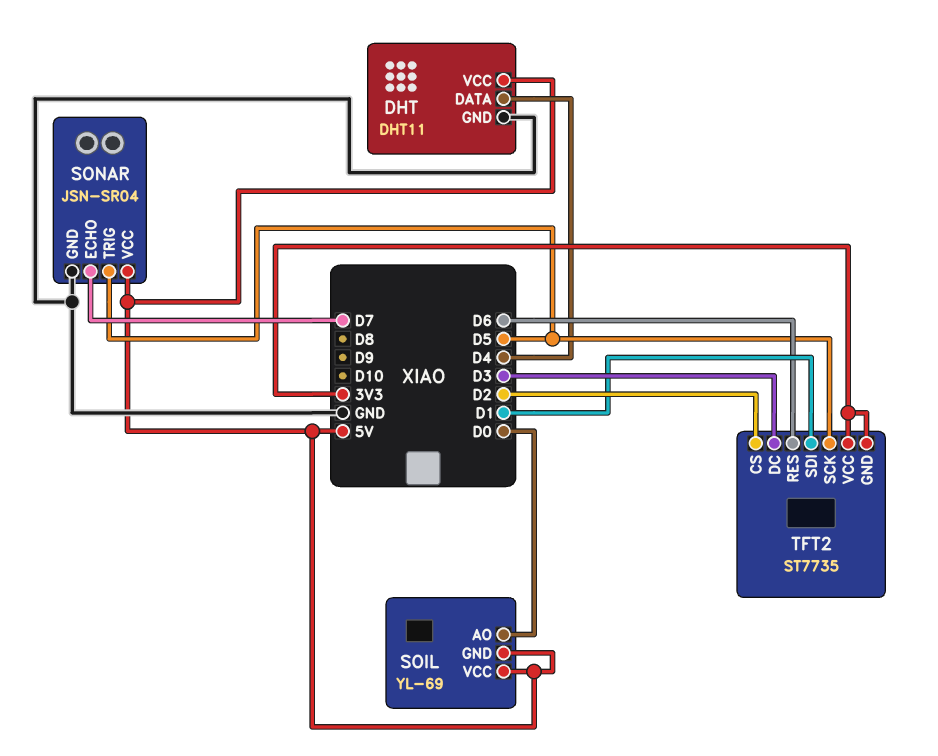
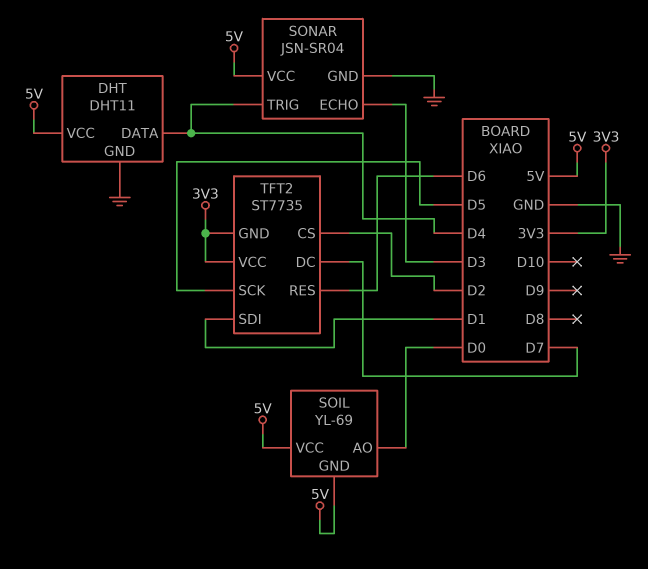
SONAR pin ECHO: D7 -> D3
SONAR pin TRIG: D5 -> D4
TFT2 pin DC: D3 -> D7

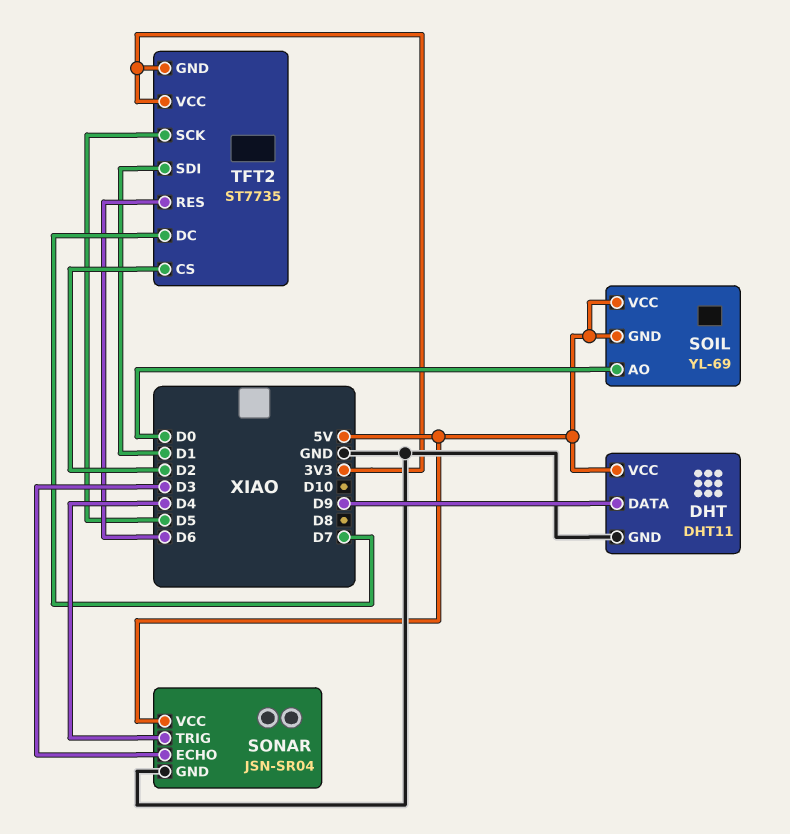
DHT pin DATA: D4 -> D9

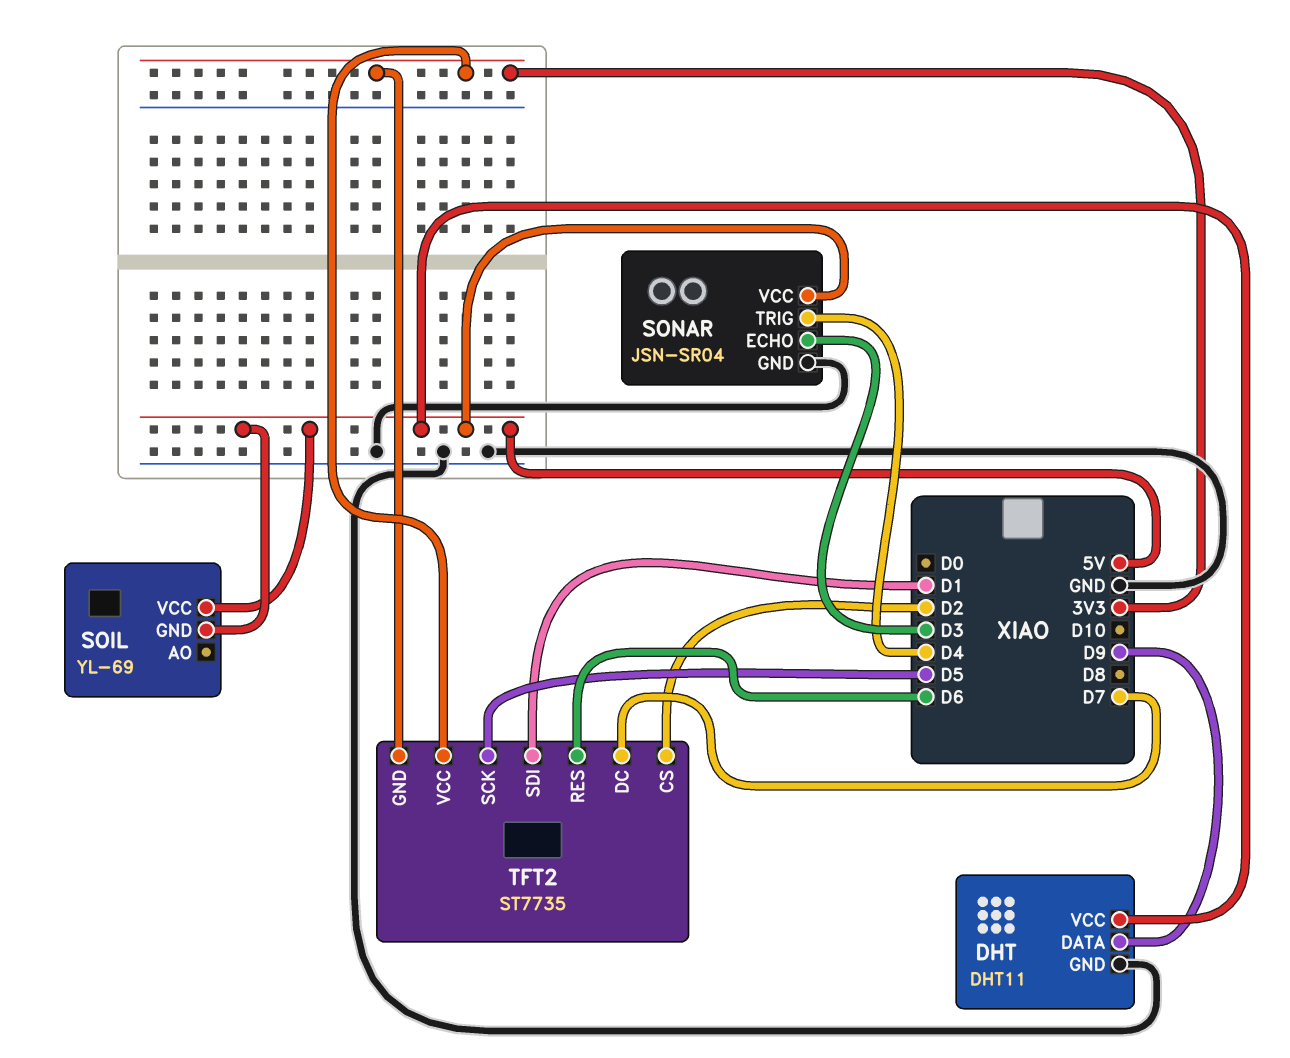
SOIL pin AO: D0 -> none

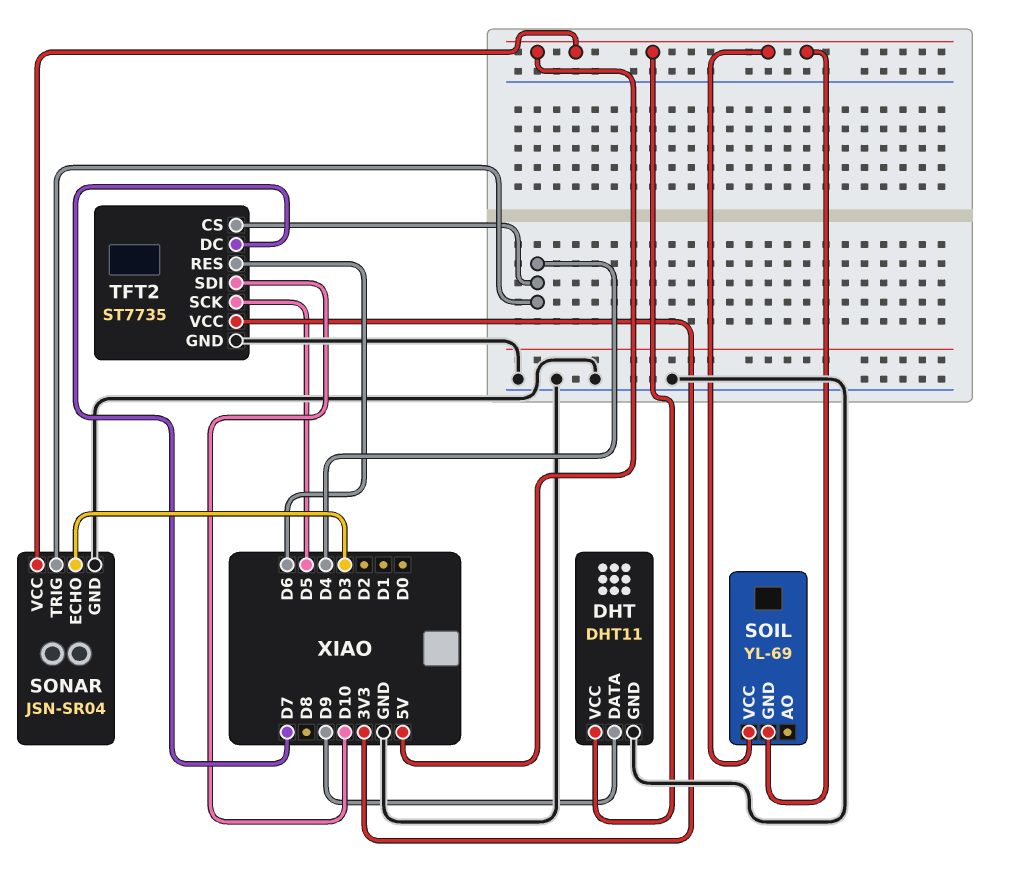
TFT2 pin CS: D2 -> D4
TFT2 pin GND: 3V3 -> GND
TFT2 pin SDI: D1 -> D10

